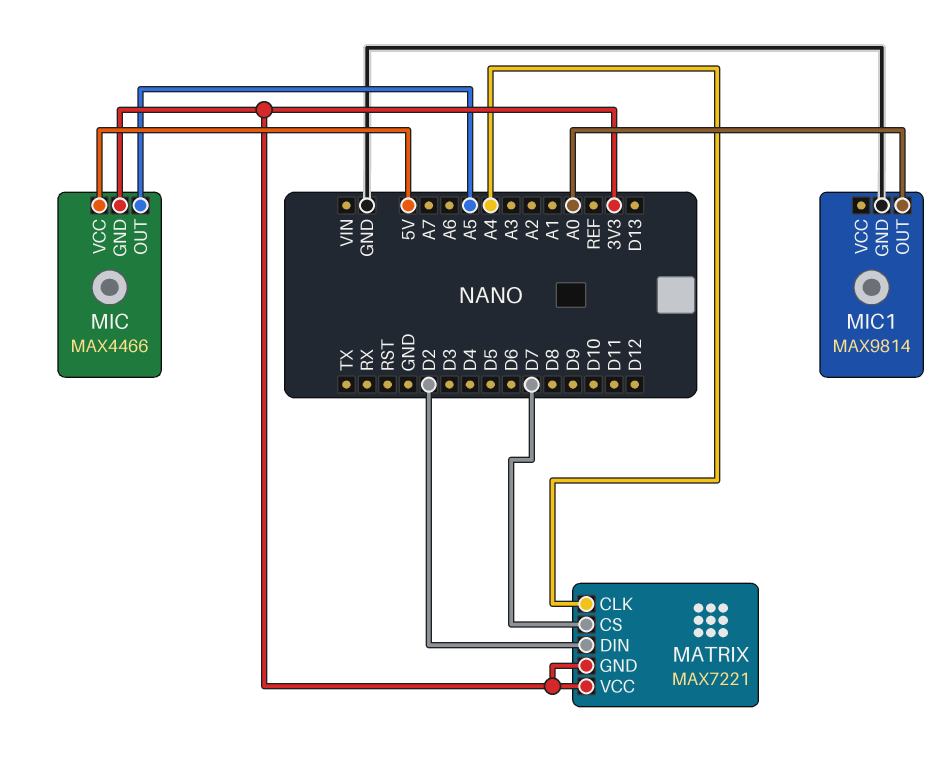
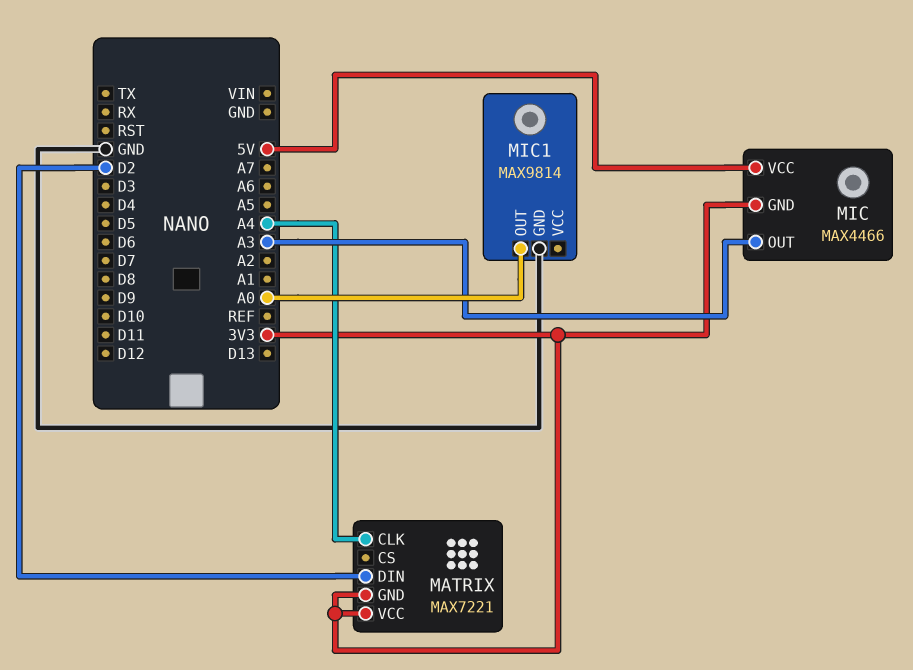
MATRIX pin CS: D7 -> none
MIC pin OUT: A5 -> A3

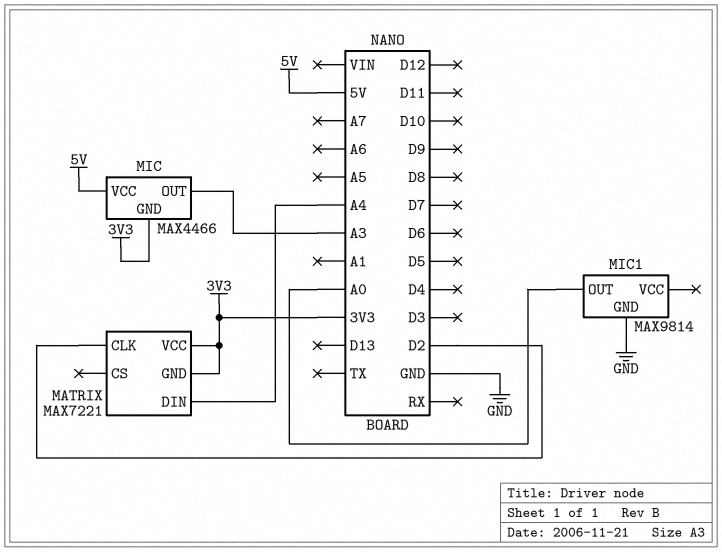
MATRIX pin CLK: A4 -> D2
MATRIX pin DIN: D2 -> A4

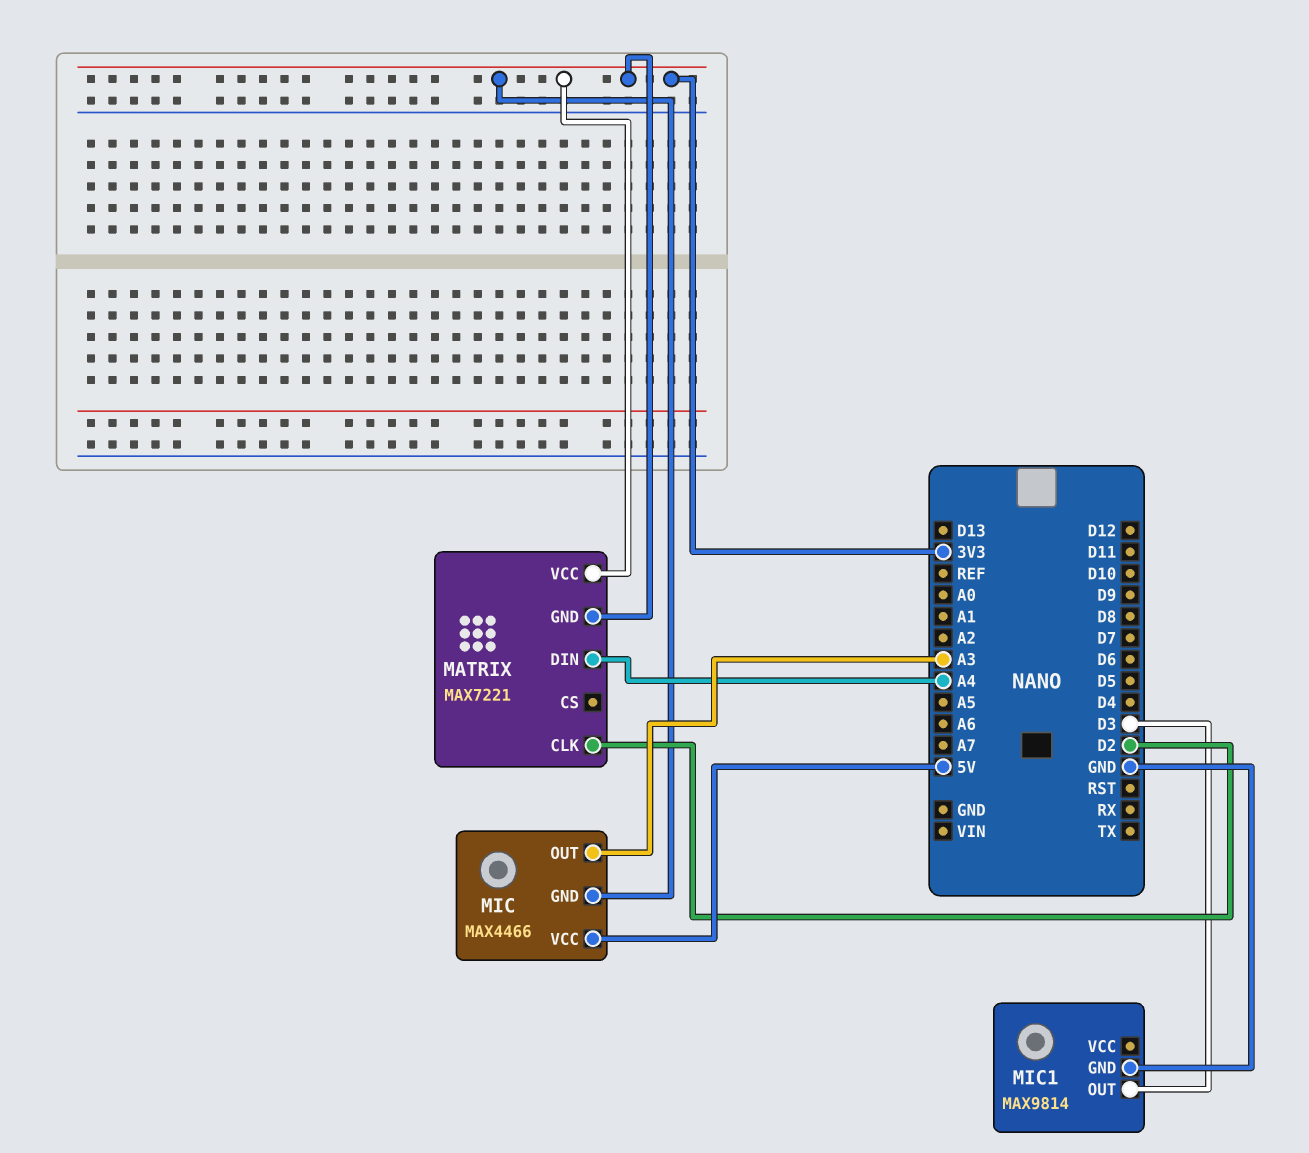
MIC1 pin OUT: A0 -> D3

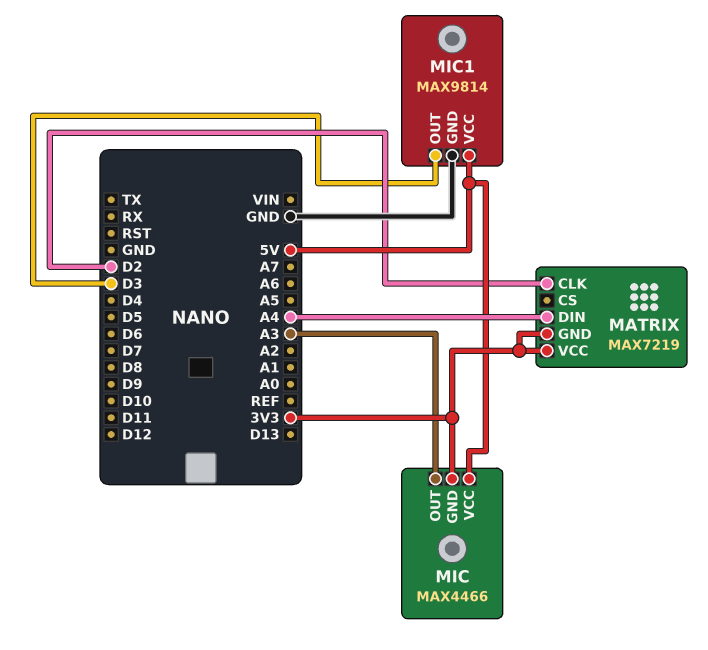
MATRIX: MAX7221 -> MAX7219
MIC1 pin VCC: none -> 5V

